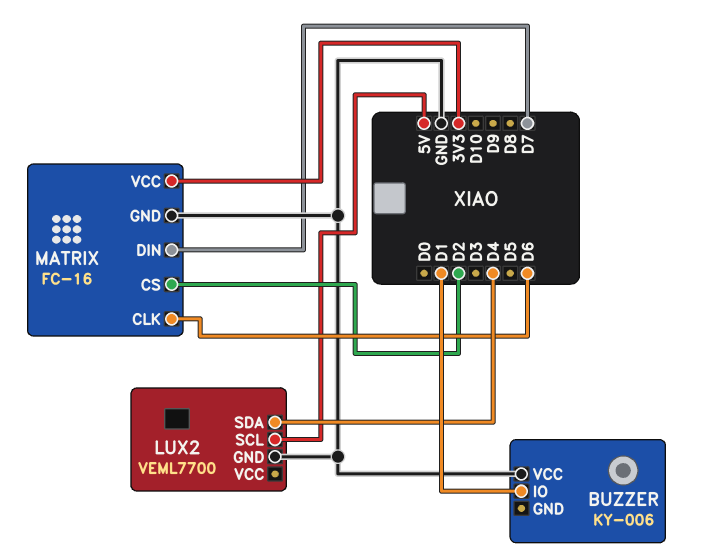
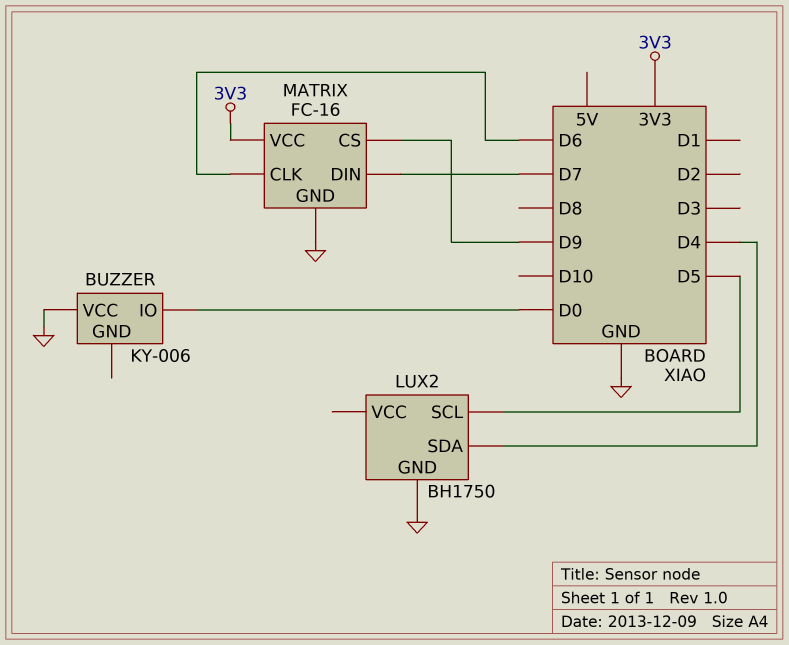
BUZZER pin IO: D1 -> D0
LUX2: VEML7700 -> BH1750
LUX2 pin SCL: 5V -> D5
MATRIX pin CS: D2 -> D9

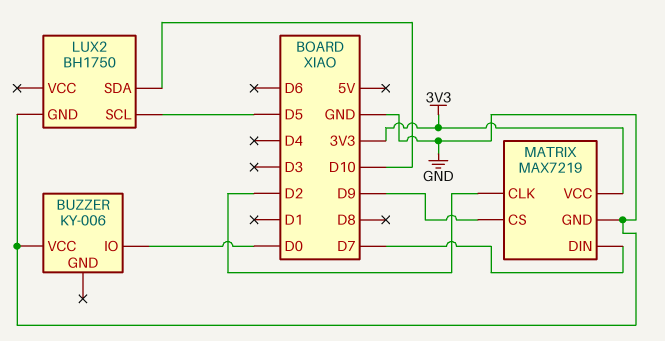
LUX2 pin SDA: D4 -> D10
MATRIX: FC-16 -> MAX7219
MATRIX pin CLK: D6 -> D2

